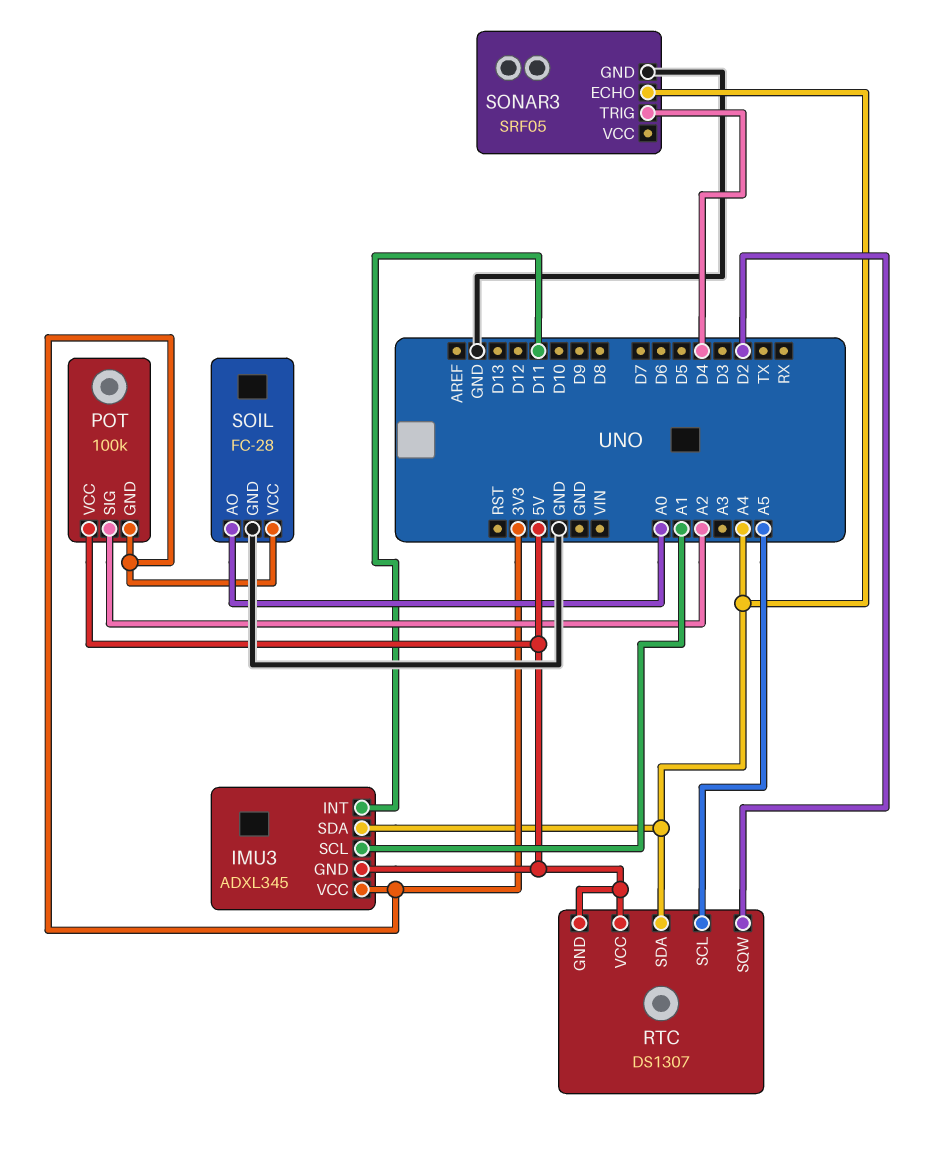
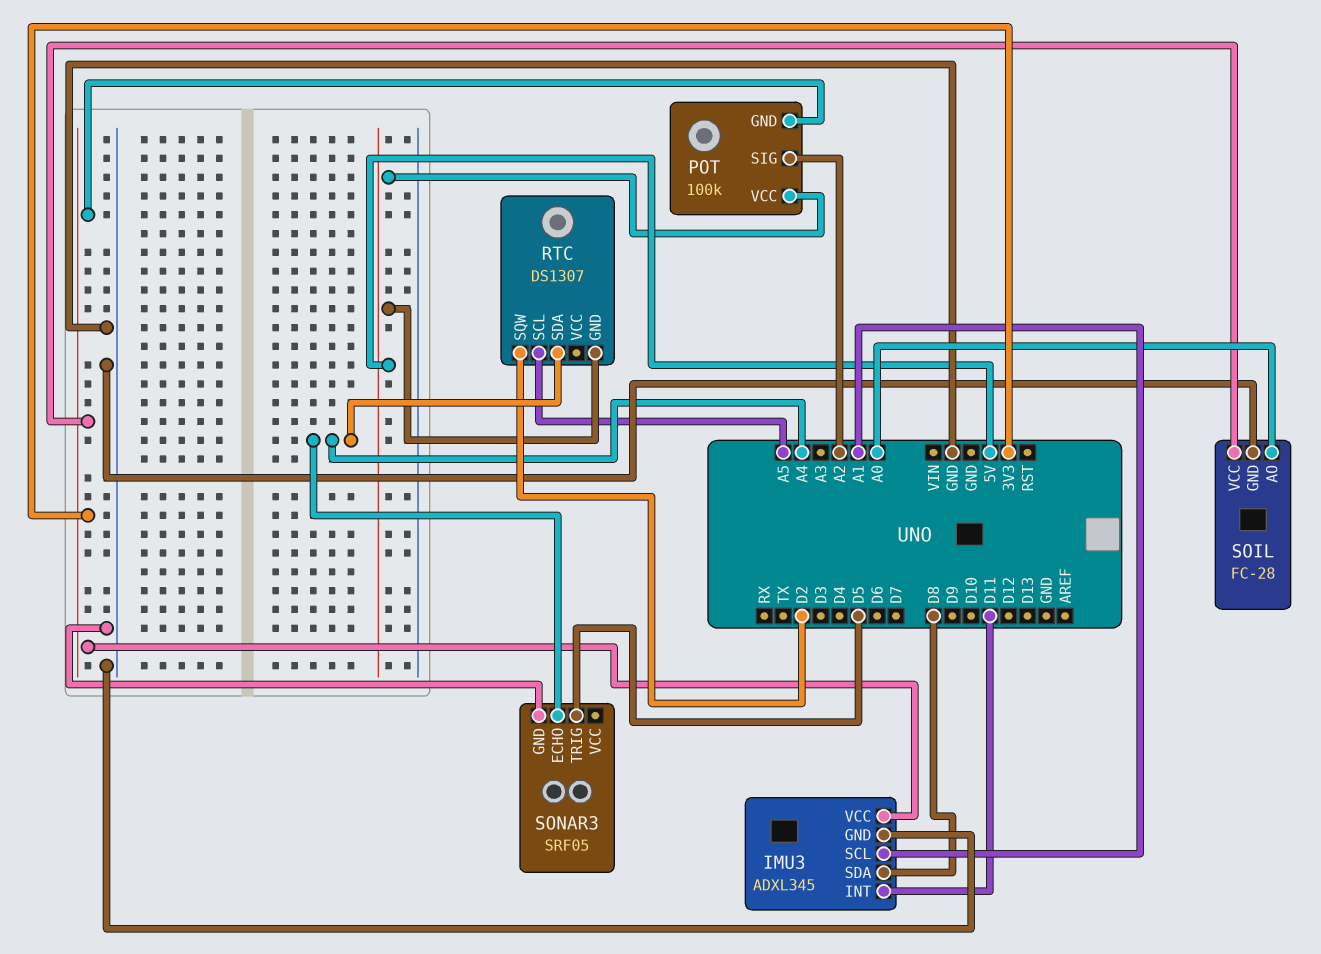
IMU3 pin GND: 5V -> GND
IMU3 pin SDA: A4 -> D8
RTC pin VCC: 5V -> none
SONAR3 pin TRIG: D4 -> D5

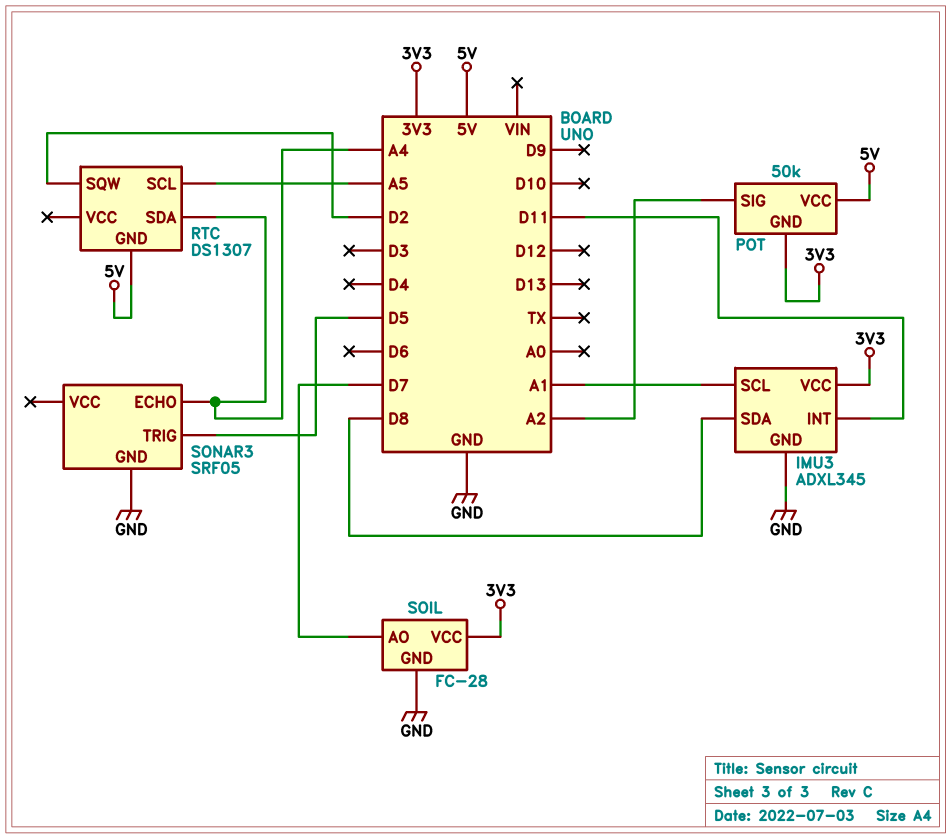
POT: 100k -> 50k
SOIL pin AO: A0 -> D7

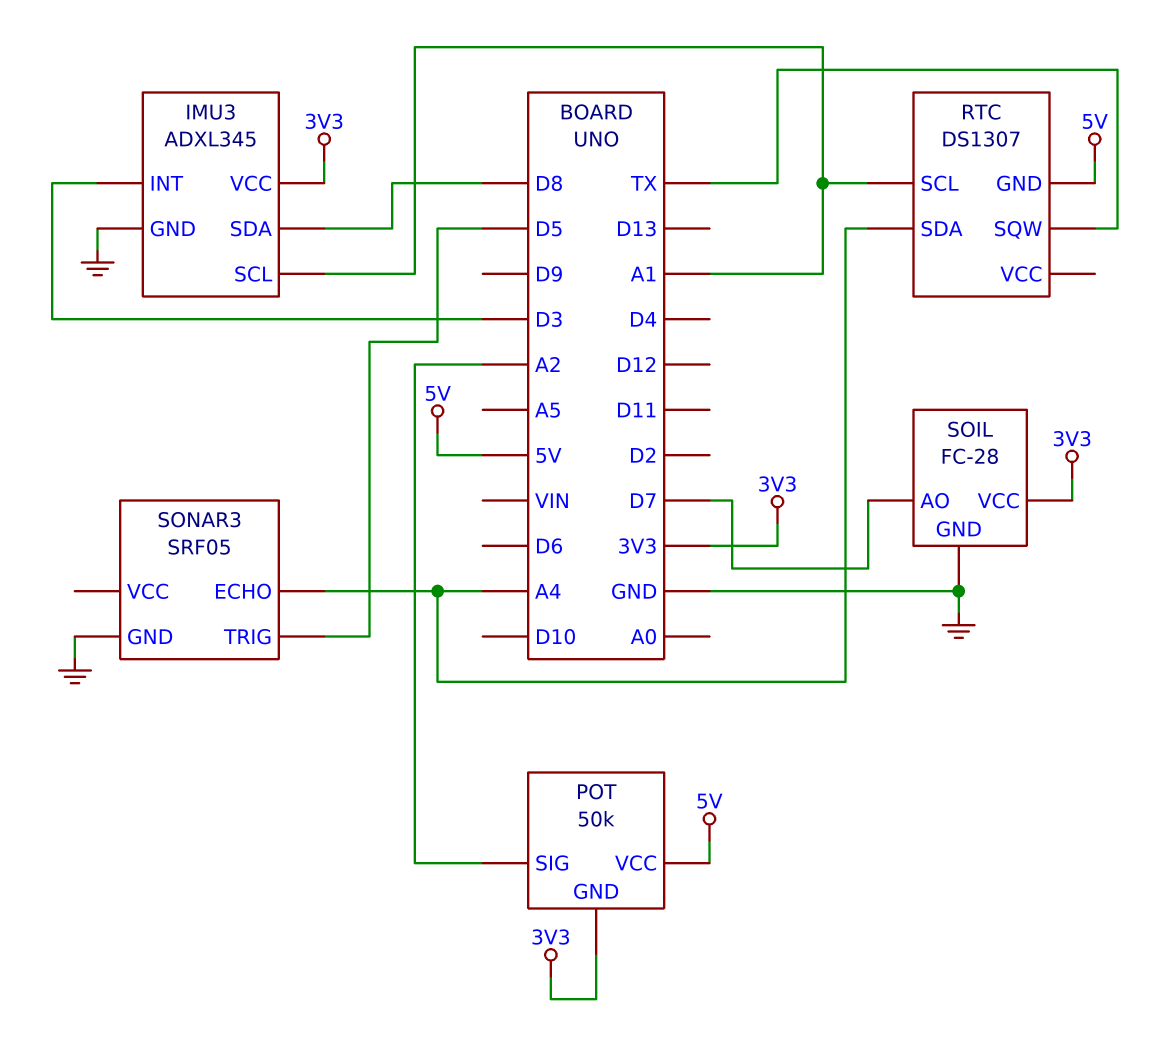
IMU3 pin INT: D11 -> D3
RTC pin SCL: A5 -> A1
RTC pin SQW: D2 -> TX

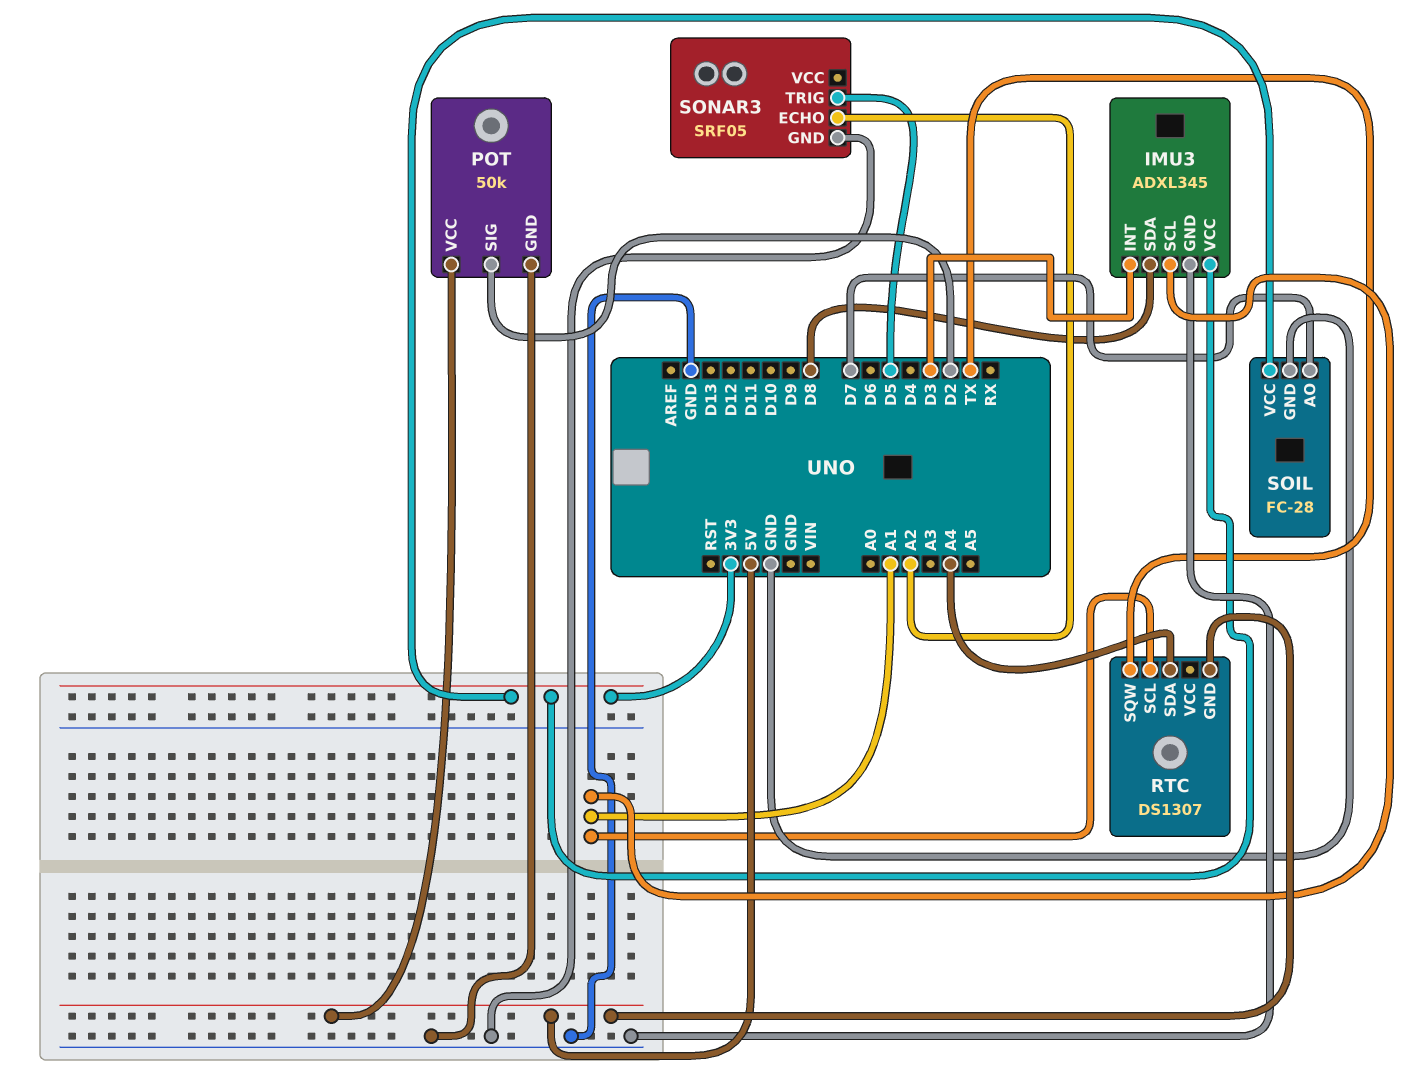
POT pin GND: 3V3 -> GND
POT pin SIG: A2 -> D2
SONAR3 pin ECHO: A4 -> A2

